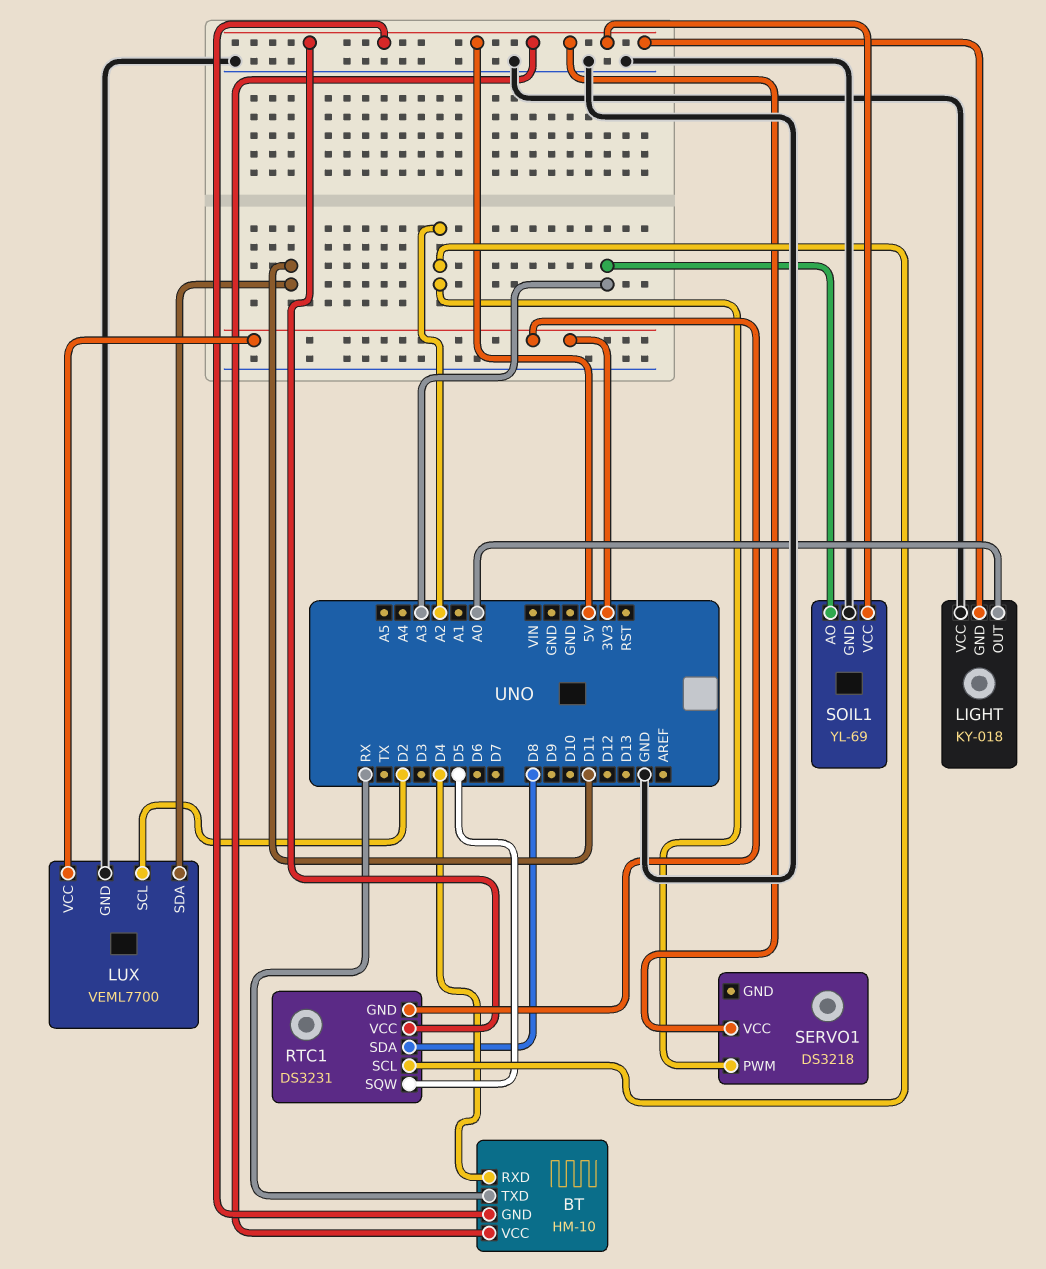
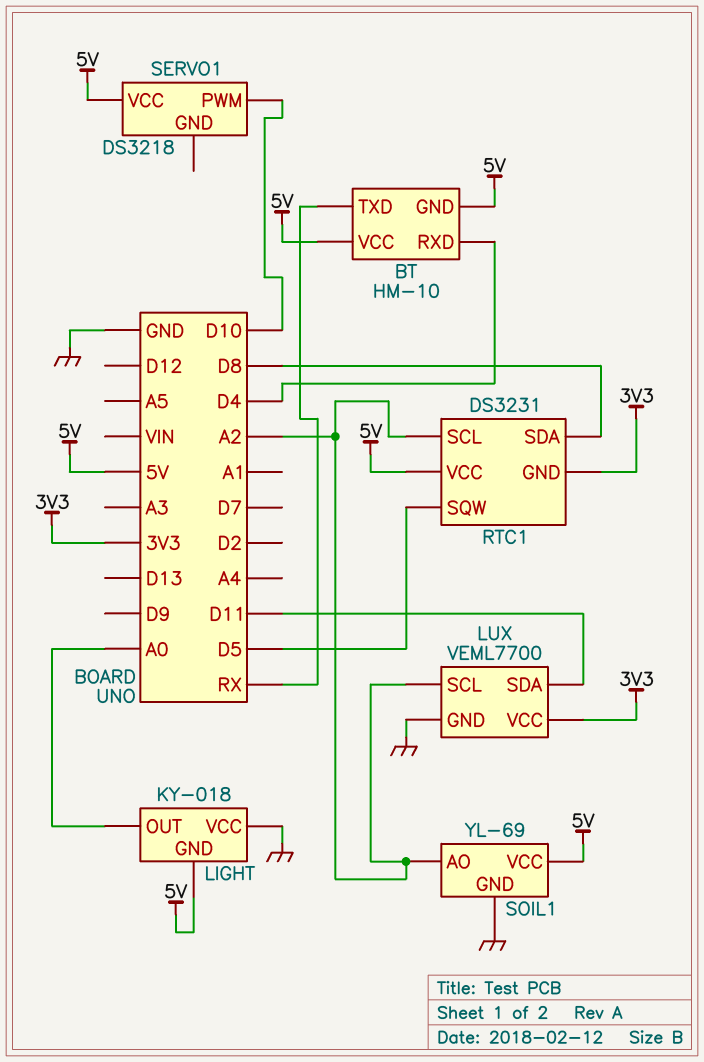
LUX pin SCL: D2 -> A2
SERVO1 pin PWM: A2 -> D10
SOIL1 pin AO: A3 -> A2

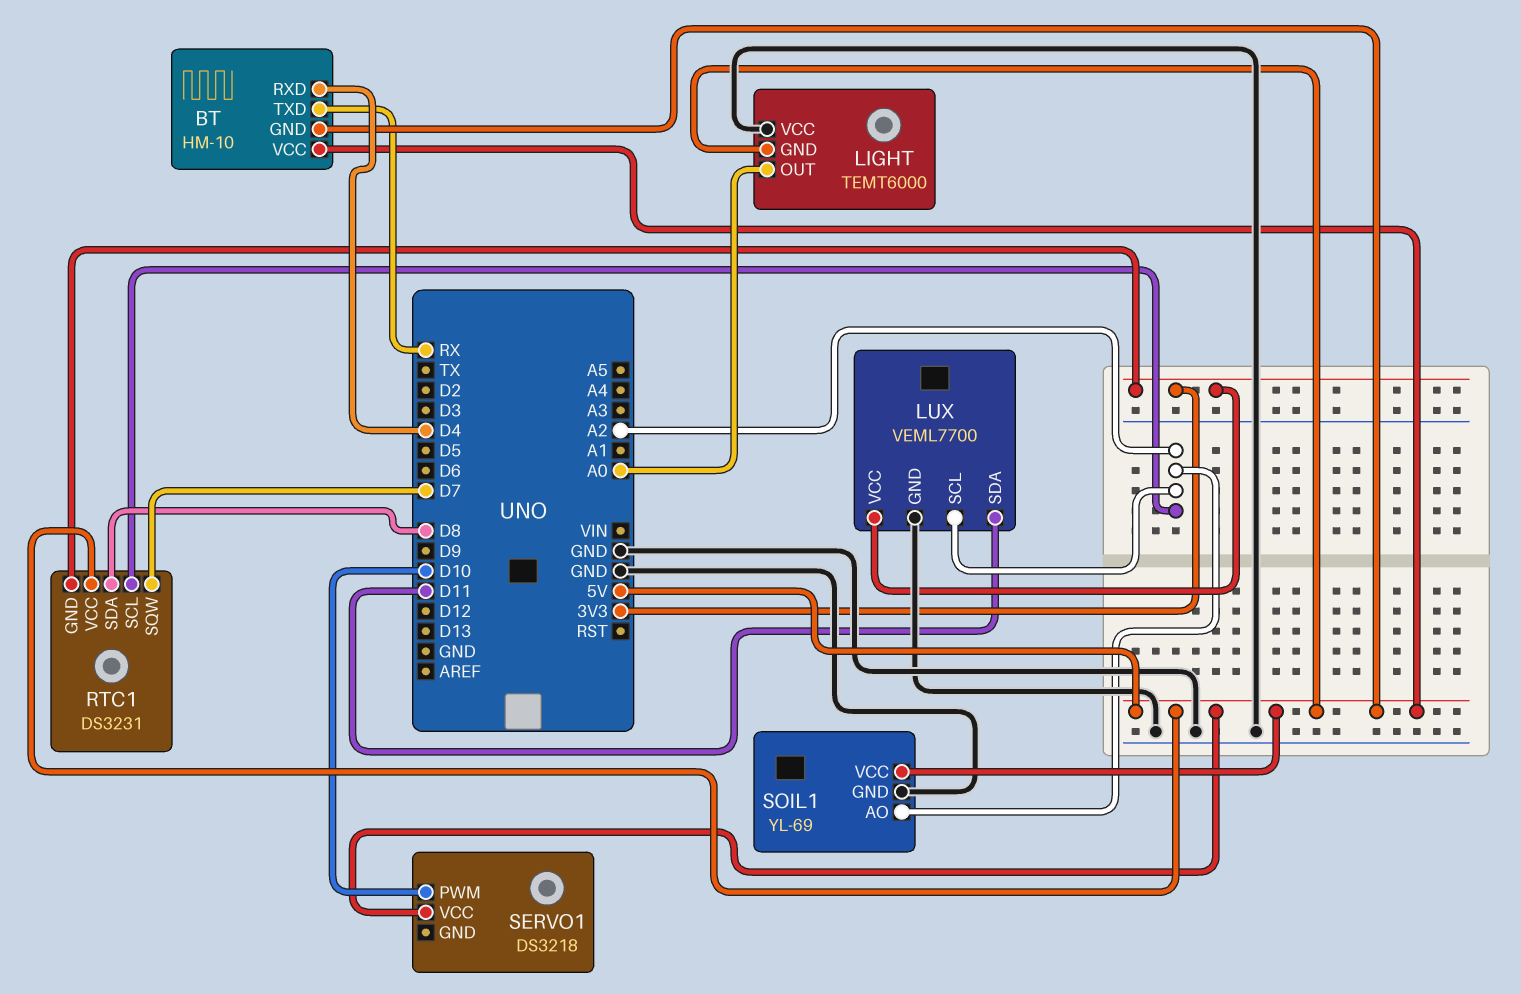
LIGHT: KY-018 -> TEMT6000
RTC1 pin SQW: D5 -> D7

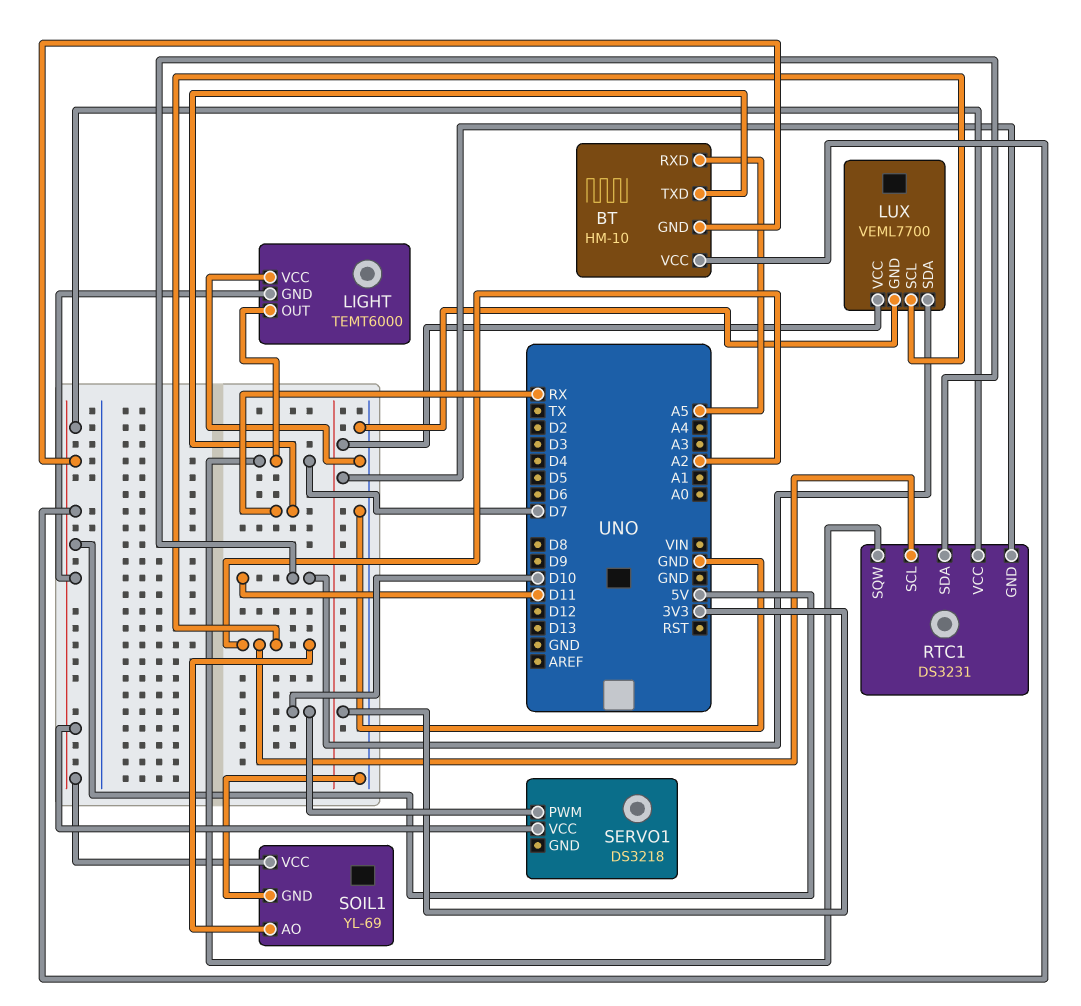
BT pin RXD: D4 -> A5
LIGHT pin OUT: A0 -> D7
RTC1 pin SDA: D8 -> D11

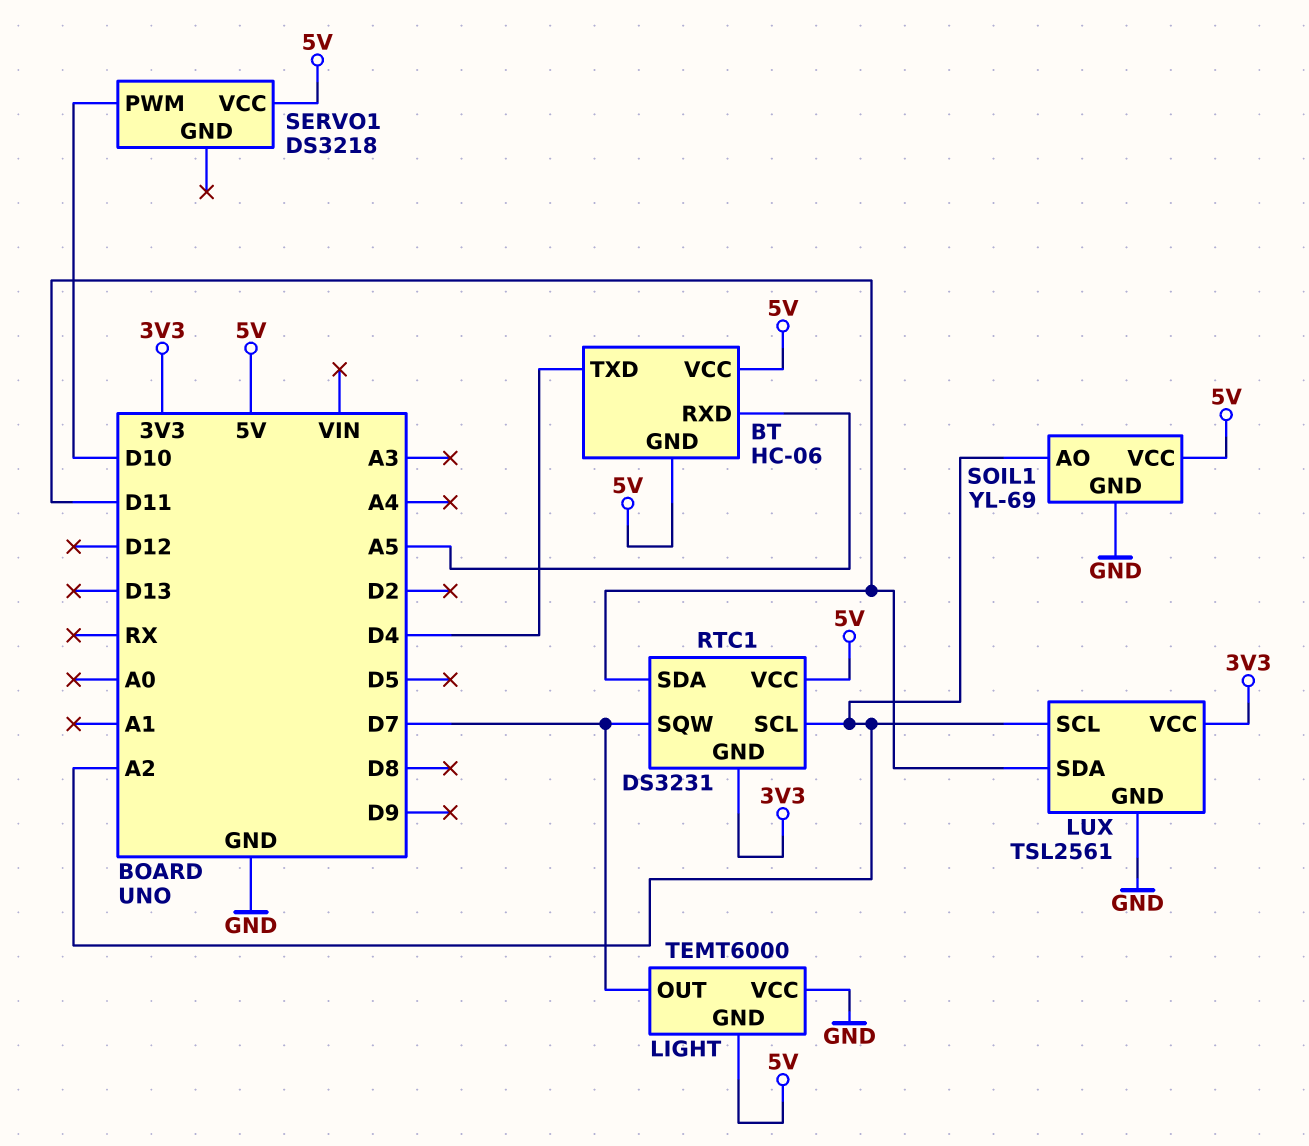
BT: HM-10 -> HC-06
BT pin TXD: RX -> D4
LUX: VEML7700 -> TSL2561

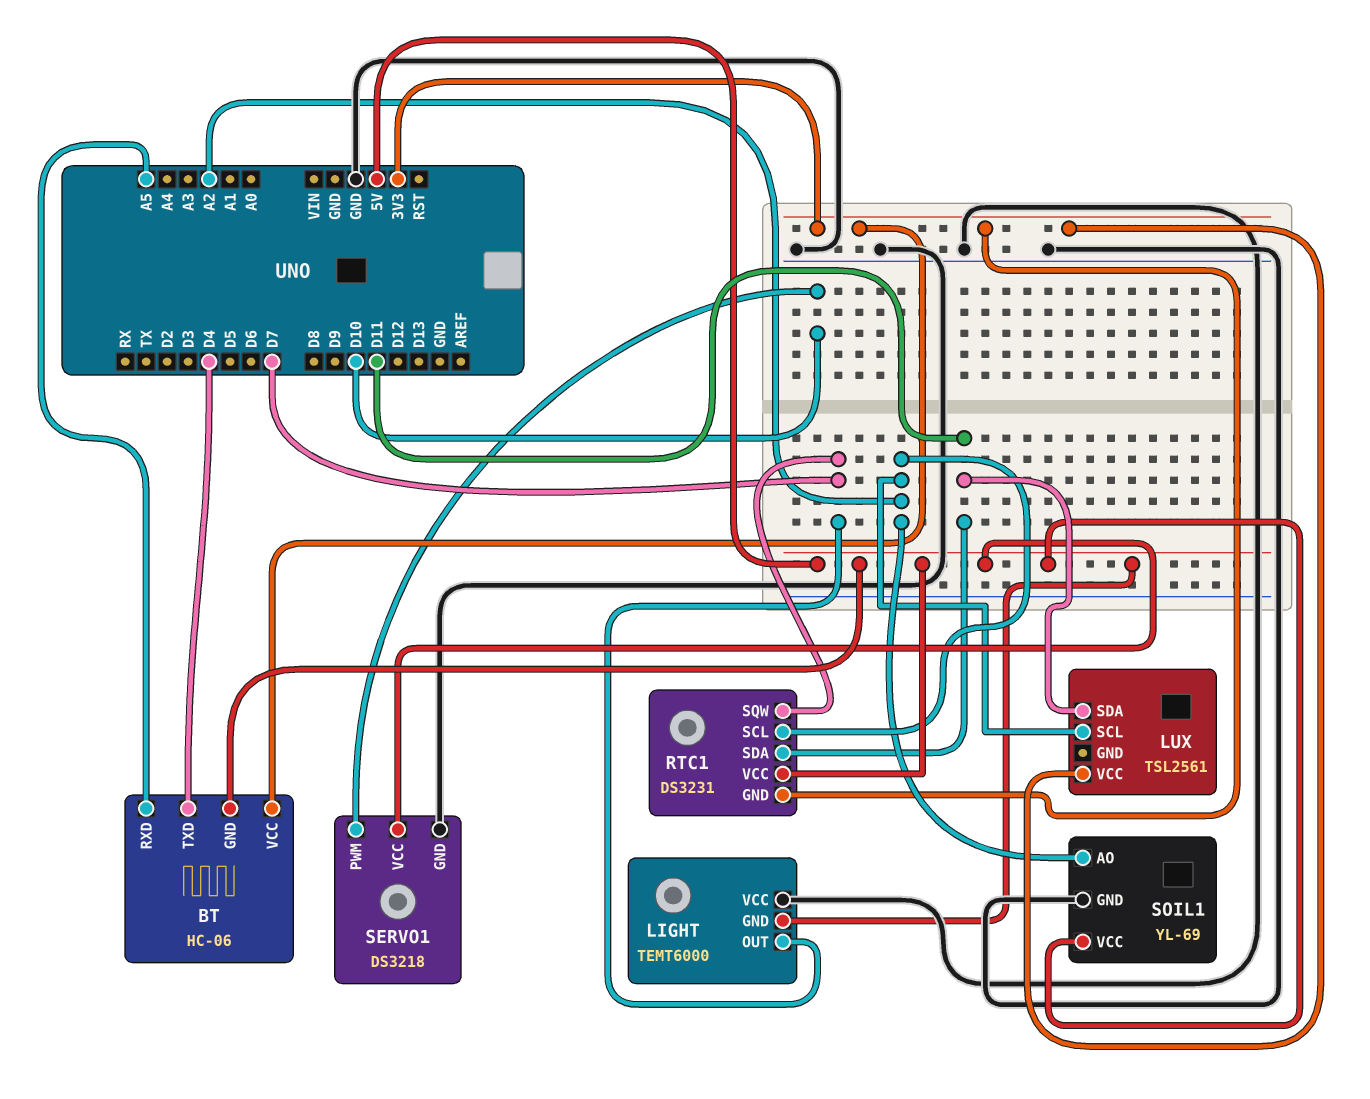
BT pin VCC: 5V -> 3V3
LUX pin GND: GND -> none
SERVO1 pin GND: none -> GND

